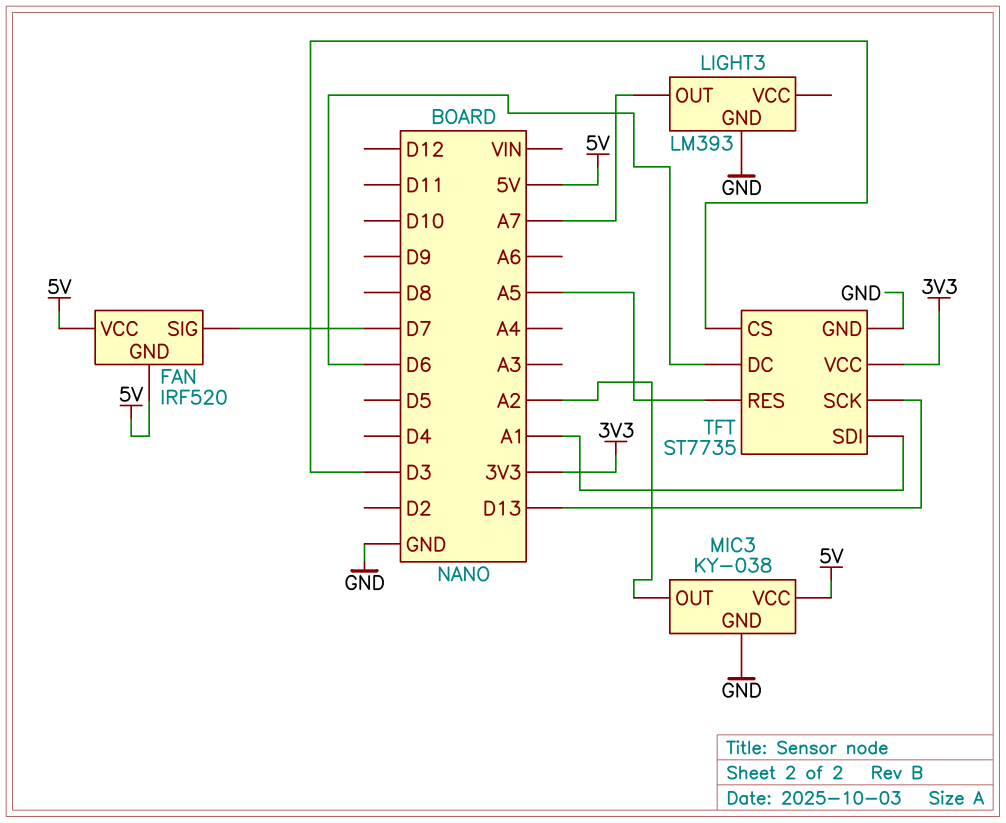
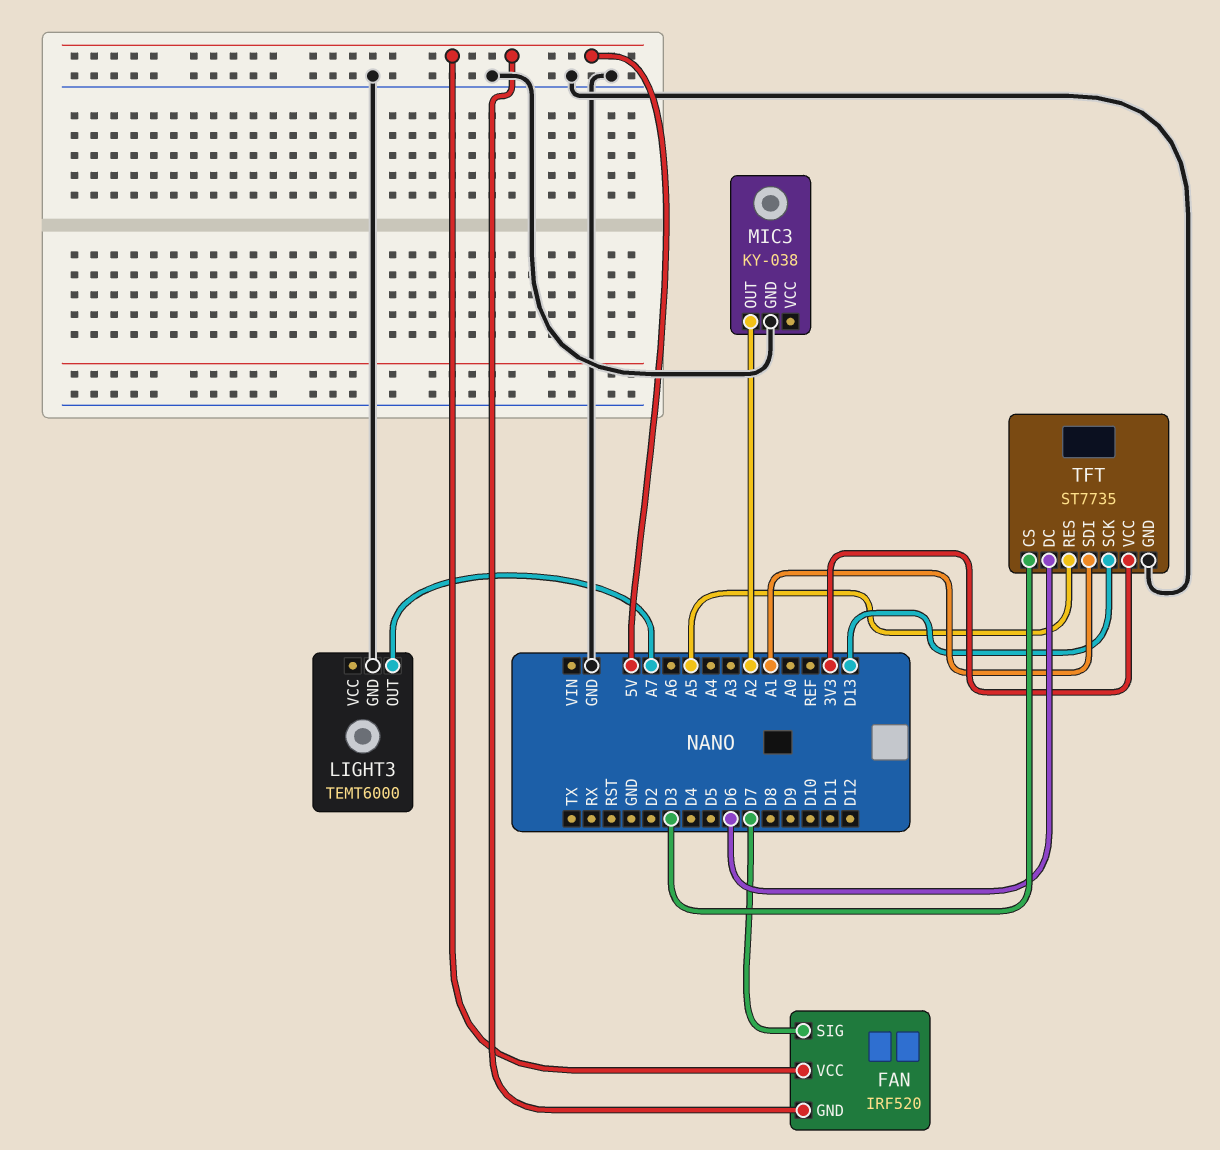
LIGHT3: LM393 -> TEMT6000
MIC3 pin VCC: 5V -> none

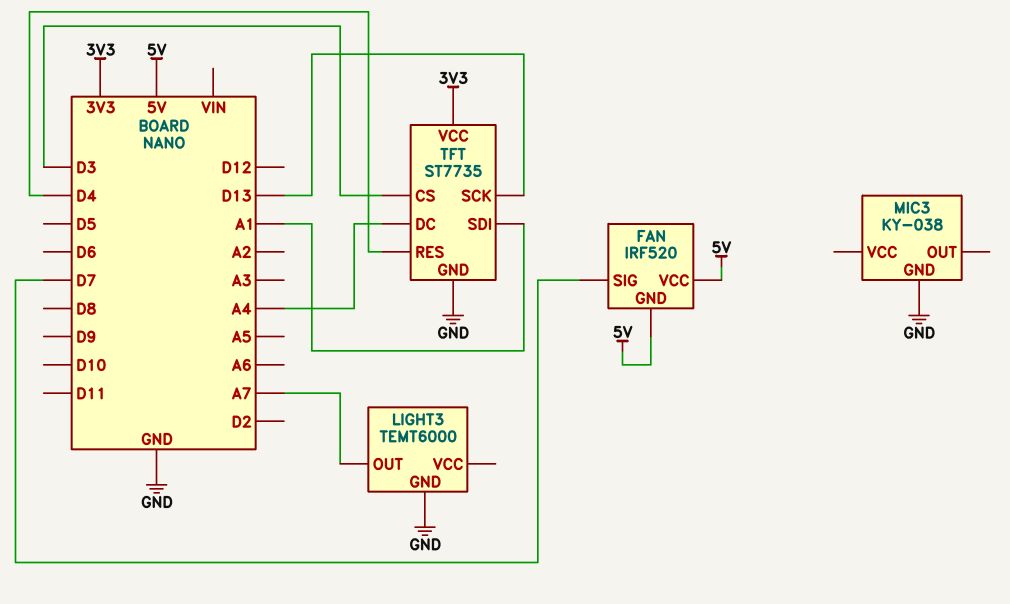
MIC3 pin OUT: A2 -> none
TFT pin DC: D6 -> A4
TFT pin RES: A5 -> D4

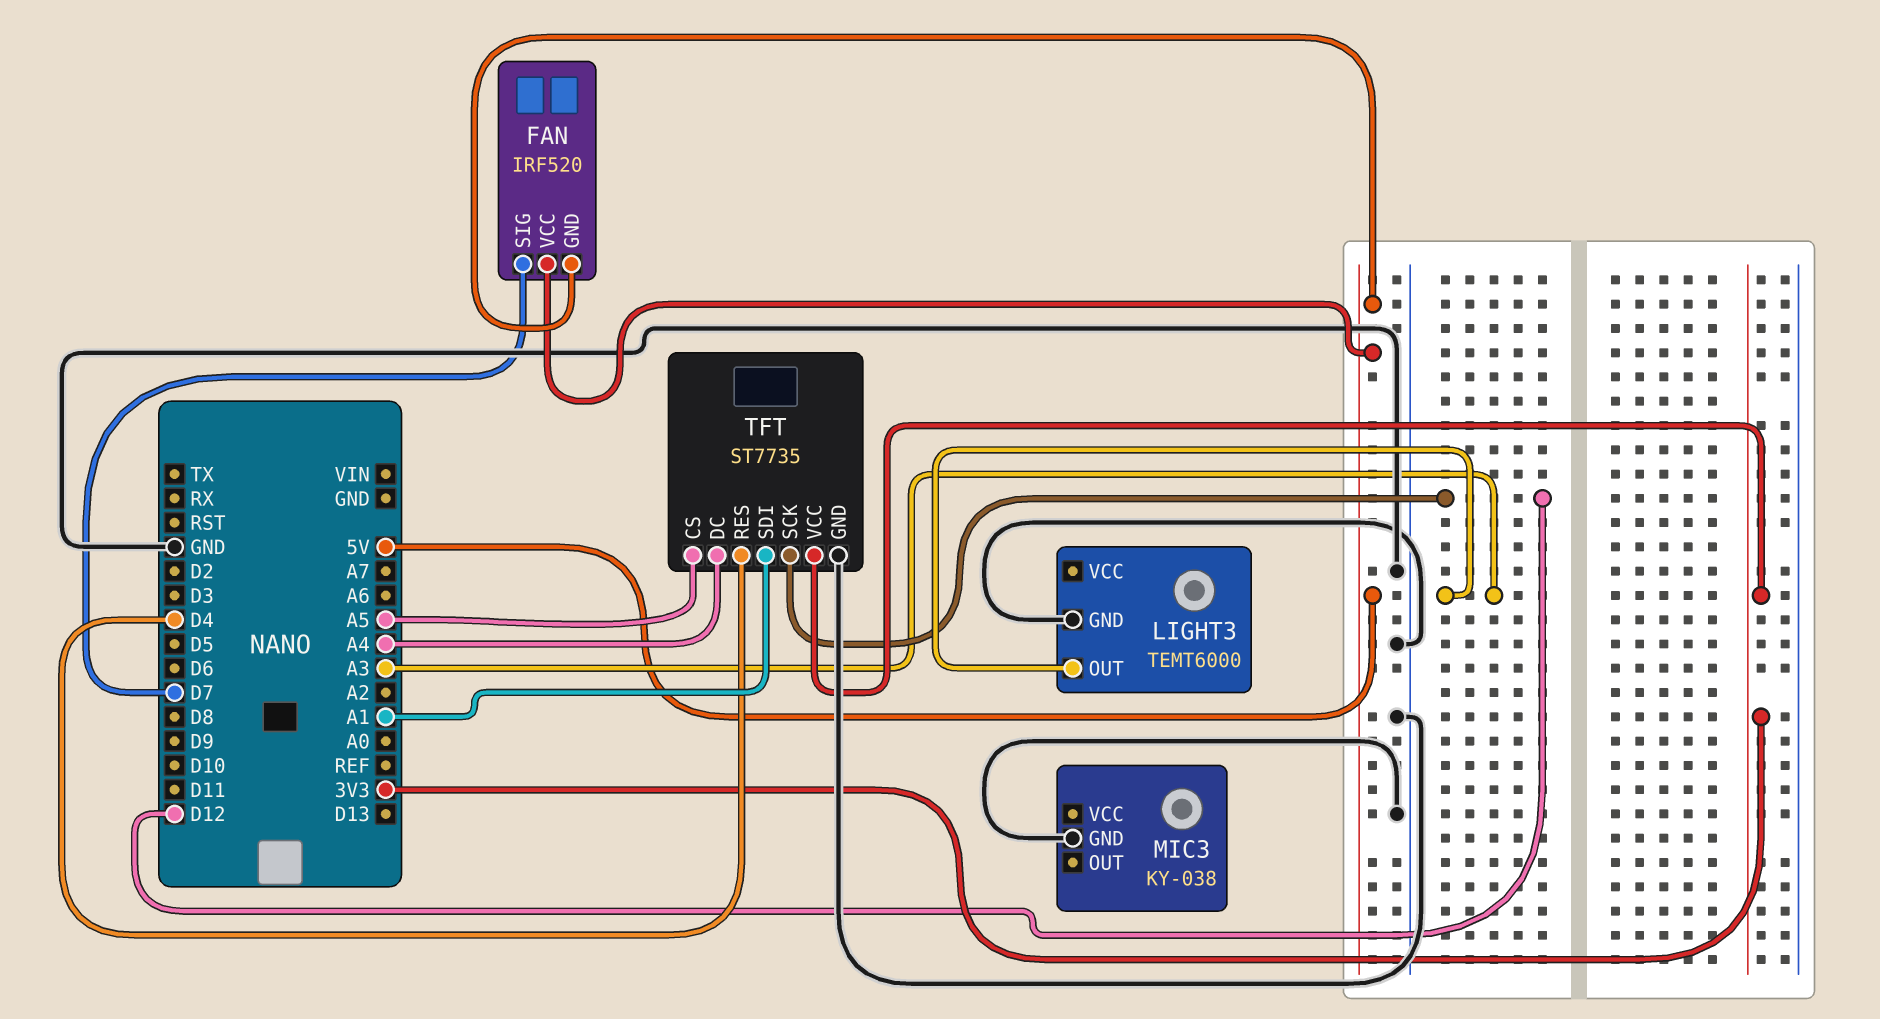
LIGHT3 pin OUT: A7 -> A3
TFT pin CS: D3 -> A5
TFT pin SCK: D13 -> D12

